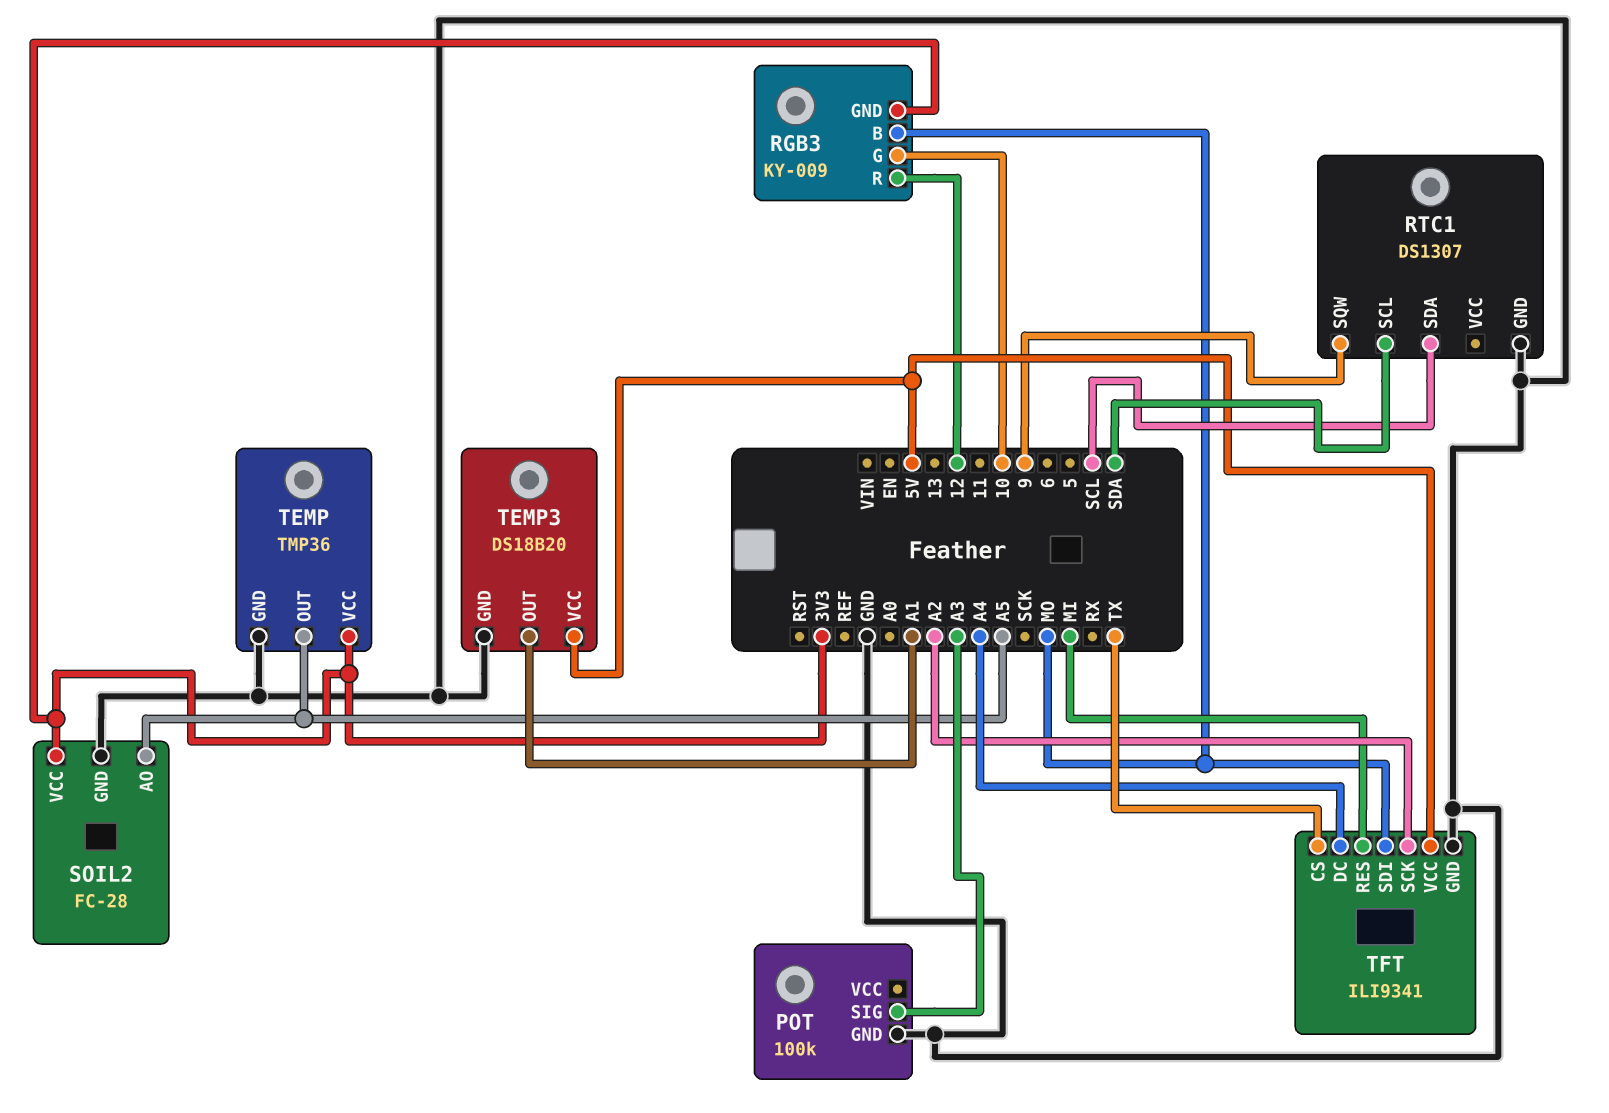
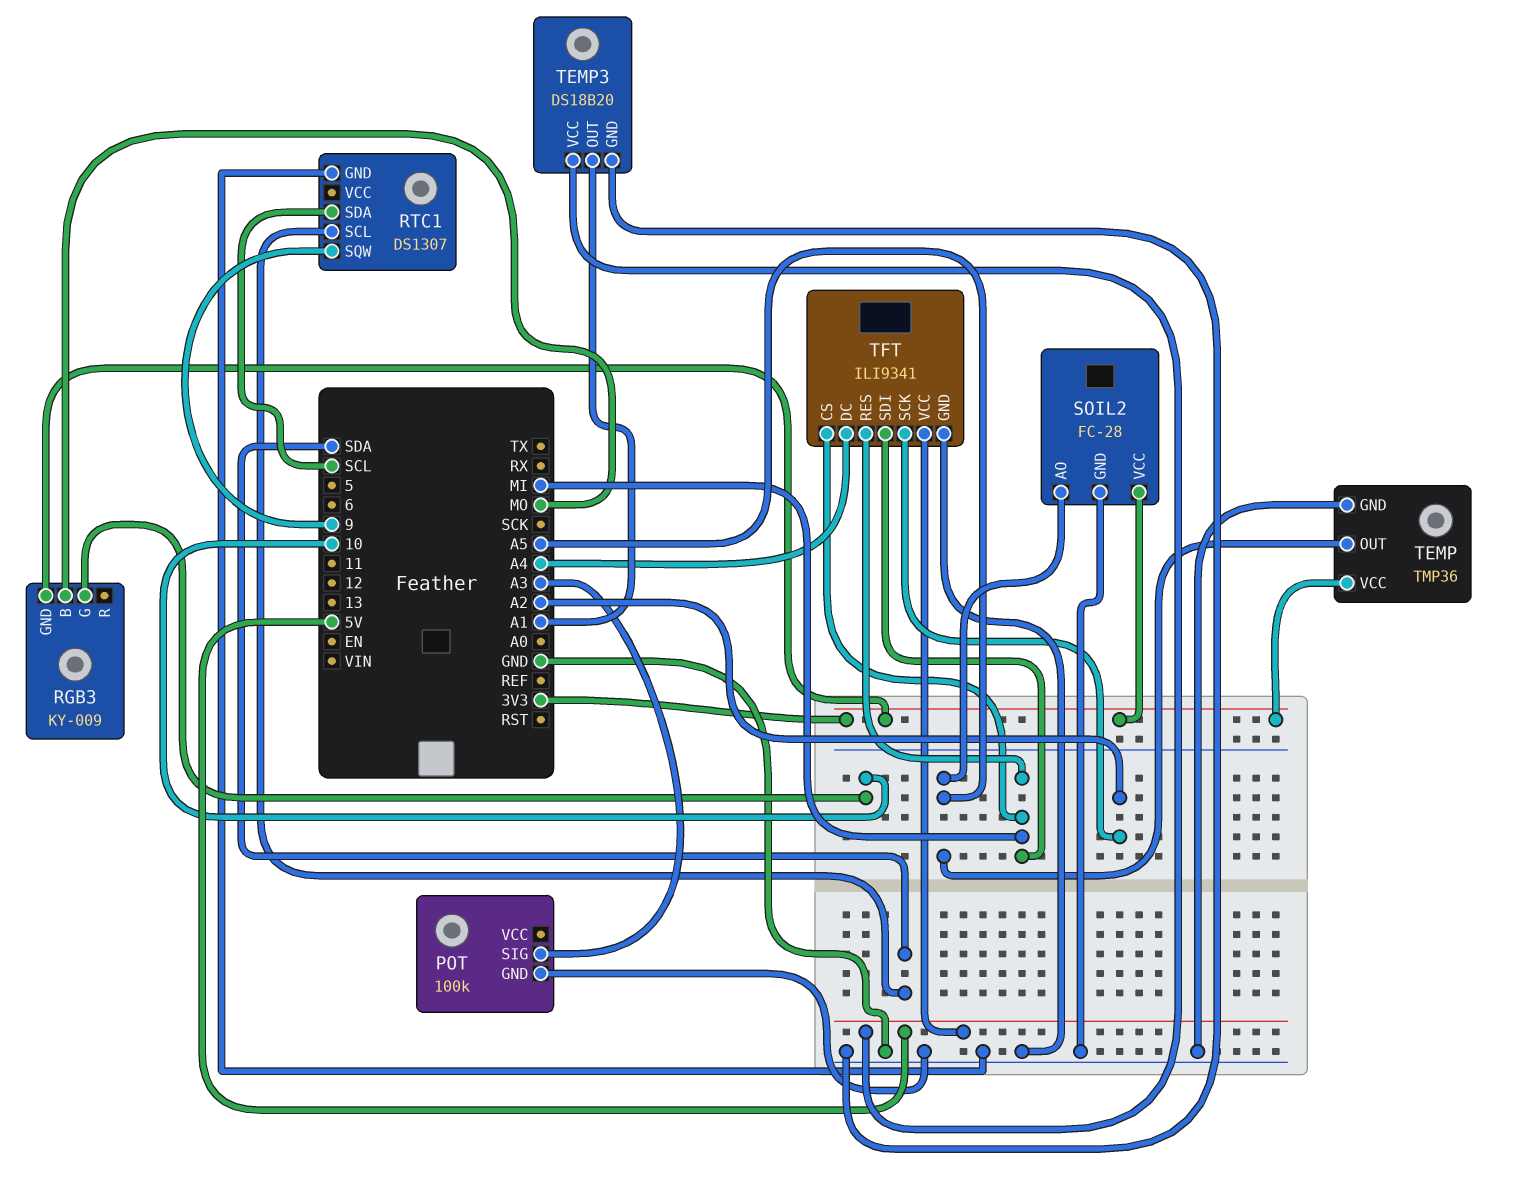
RGB3 pin R: 12 -> none
TFT pin CS: TX -> MI
TFT pin SDI: MO -> MI

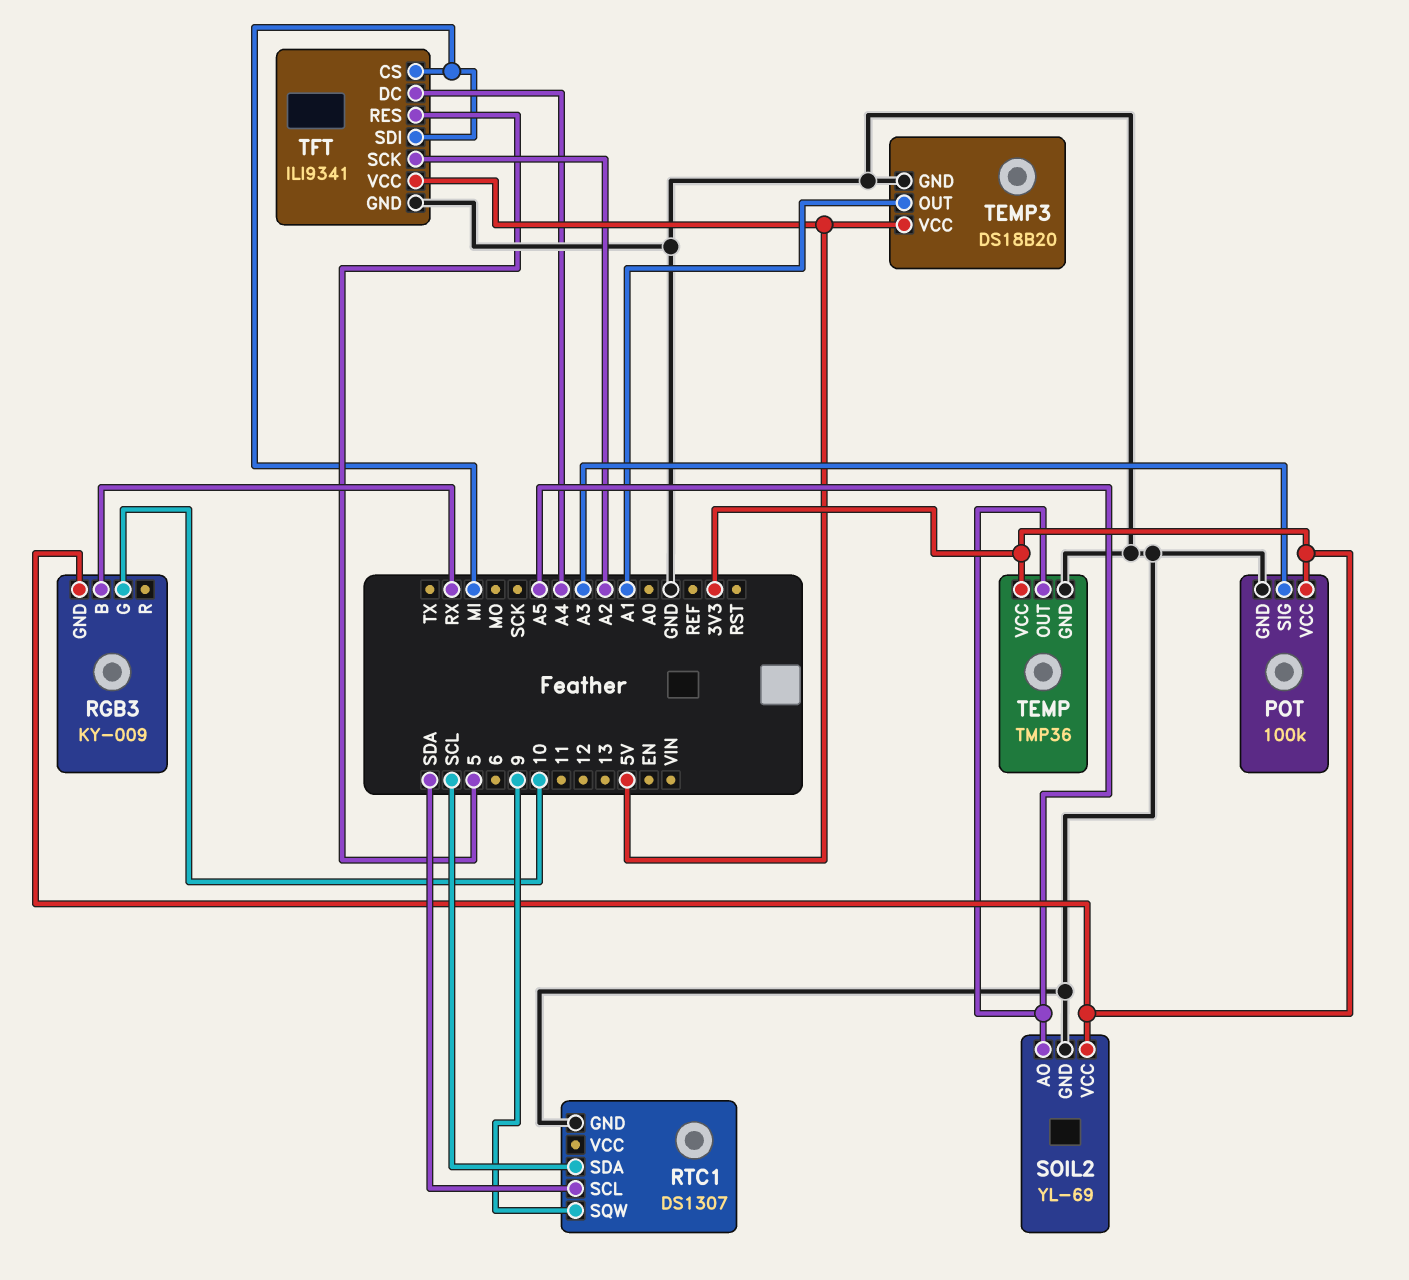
POT pin VCC: none -> 3V3
RGB3 pin B: MO -> RX
SOIL2: FC-28 -> YL-69
TFT pin RES: MI -> 5

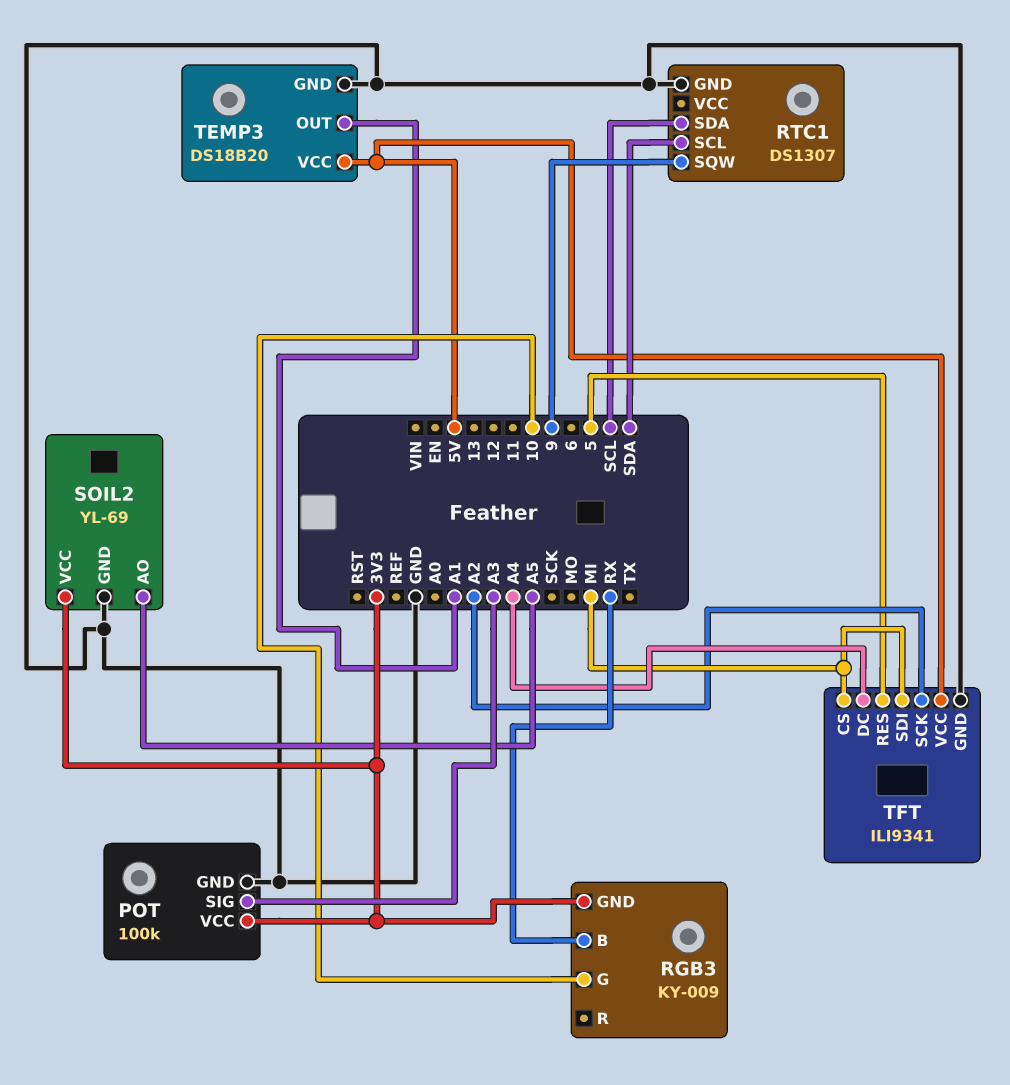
TEMP: TMP36 -> none
TEMP pin GND: GND -> none
TEMP pin OUT: A5 -> none
TEMP pin VCC: 3V3 -> none

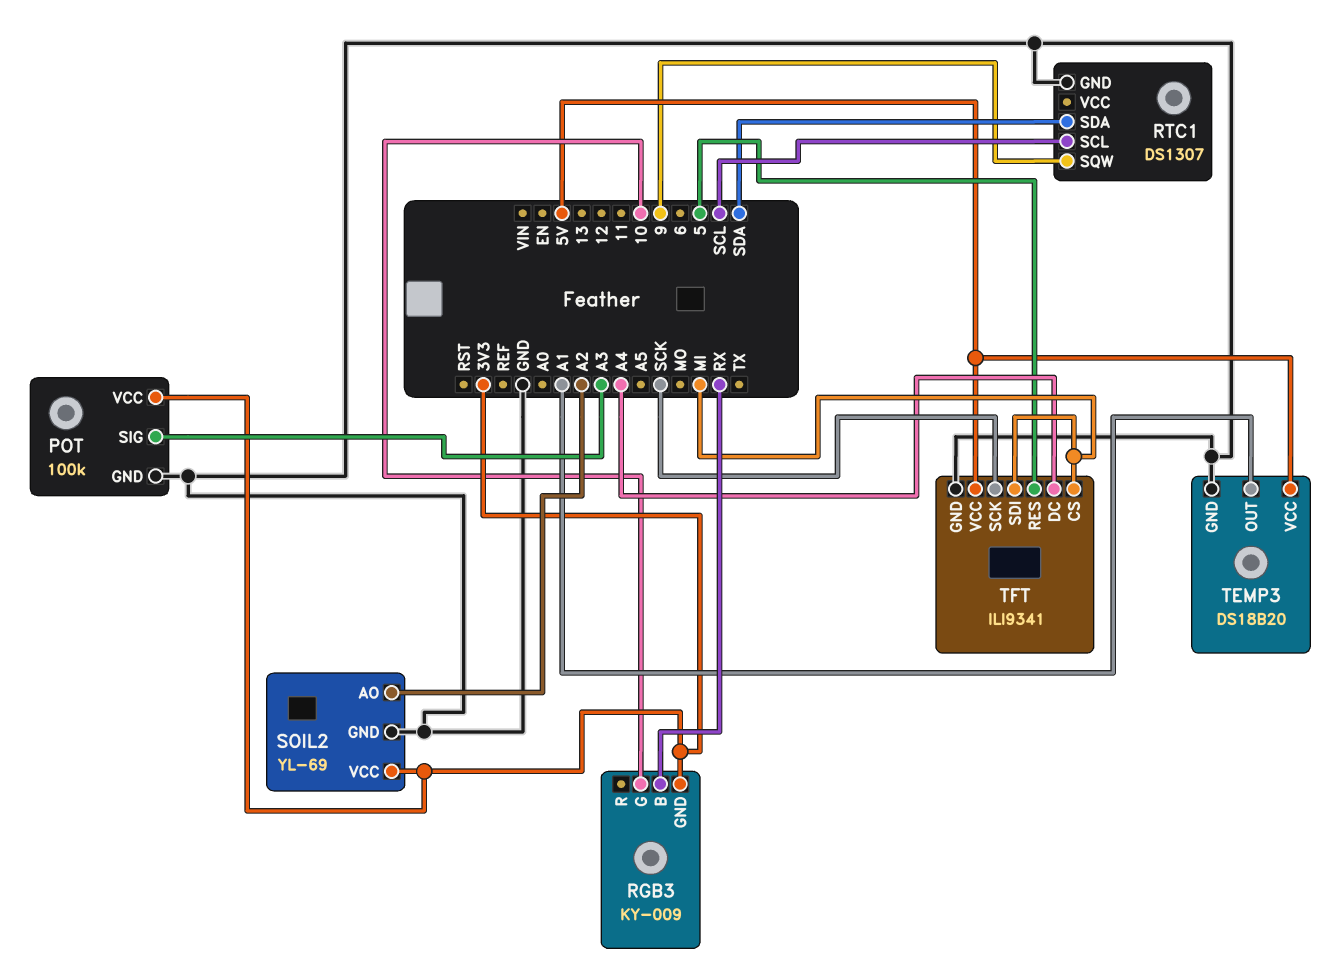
RTC1 pin SCL: SDA -> SCL
RTC1 pin SDA: SCL -> SDA
SOIL2 pin AO: A5 -> A2
TFT pin SCK: A2 -> SCK

